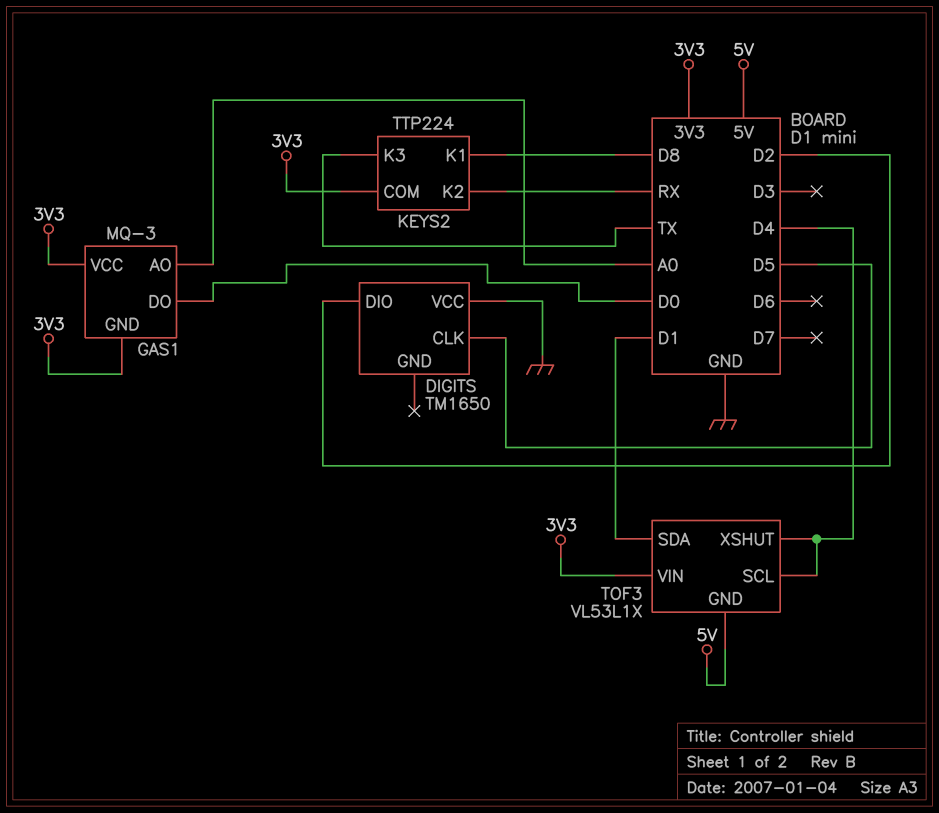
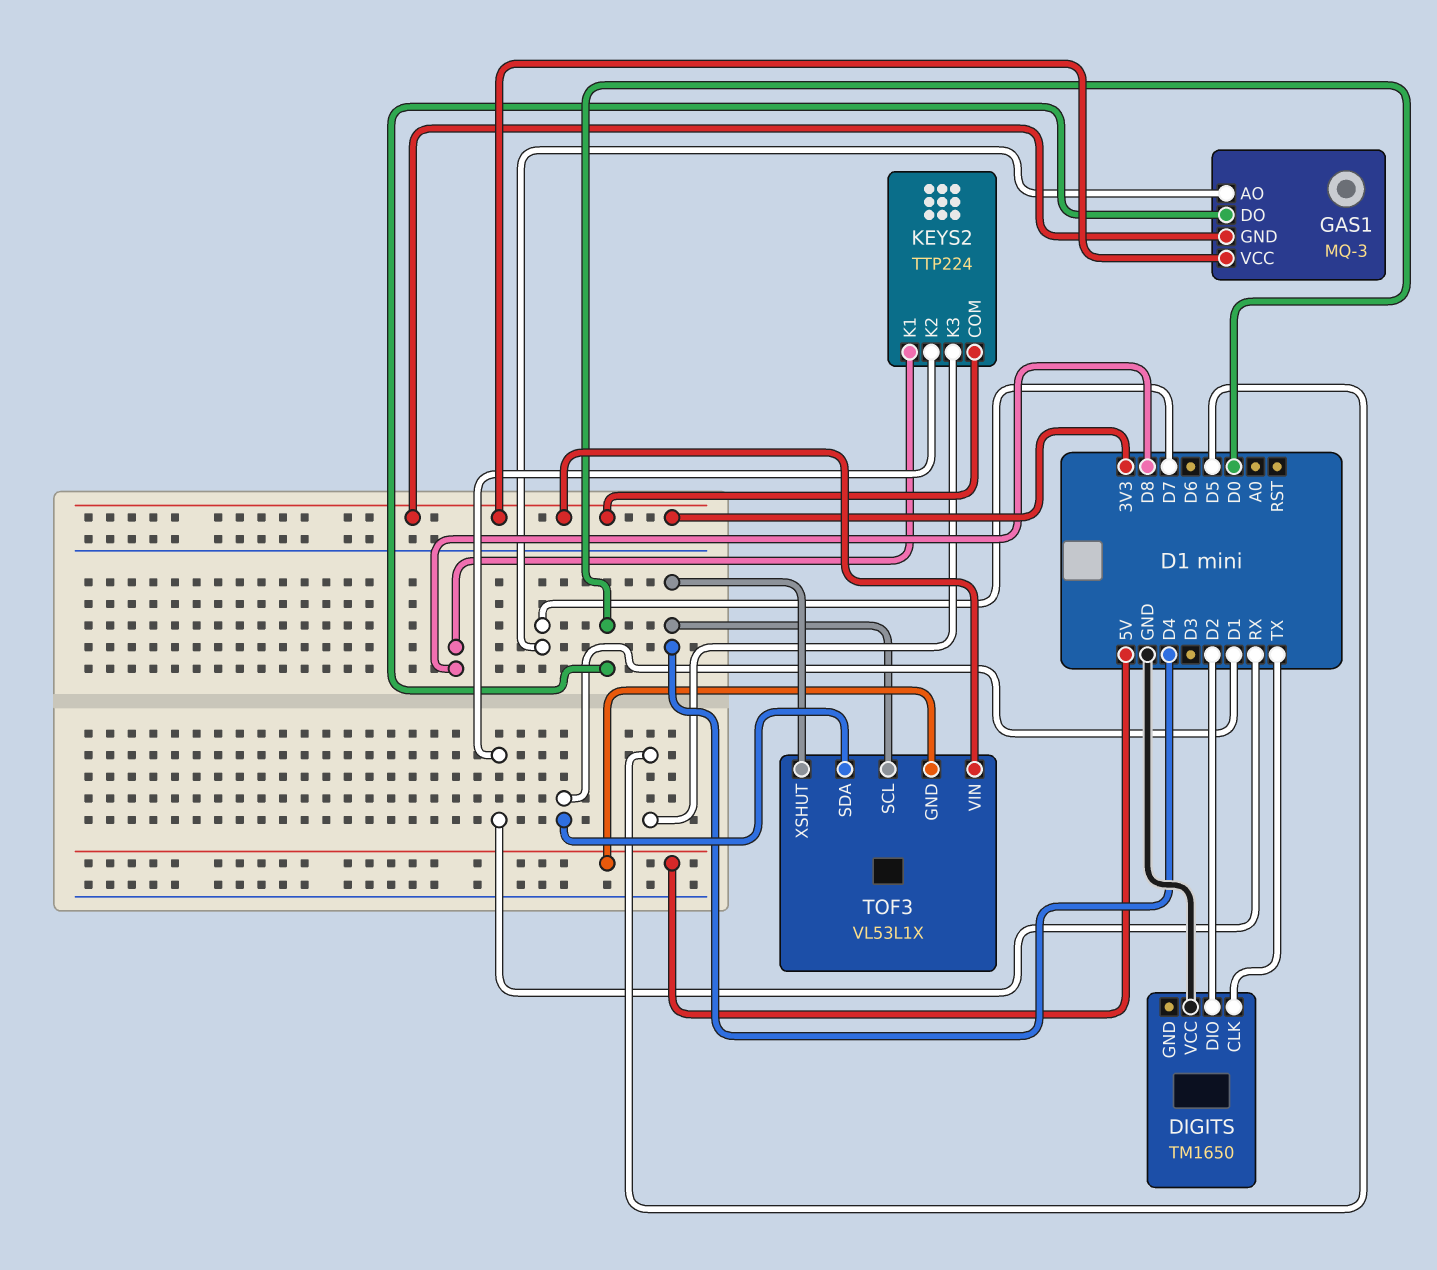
DIGITS pin CLK: D5 -> TX
GAS1 pin AO: A0 -> D7
KEYS2 pin K3: TX -> D5

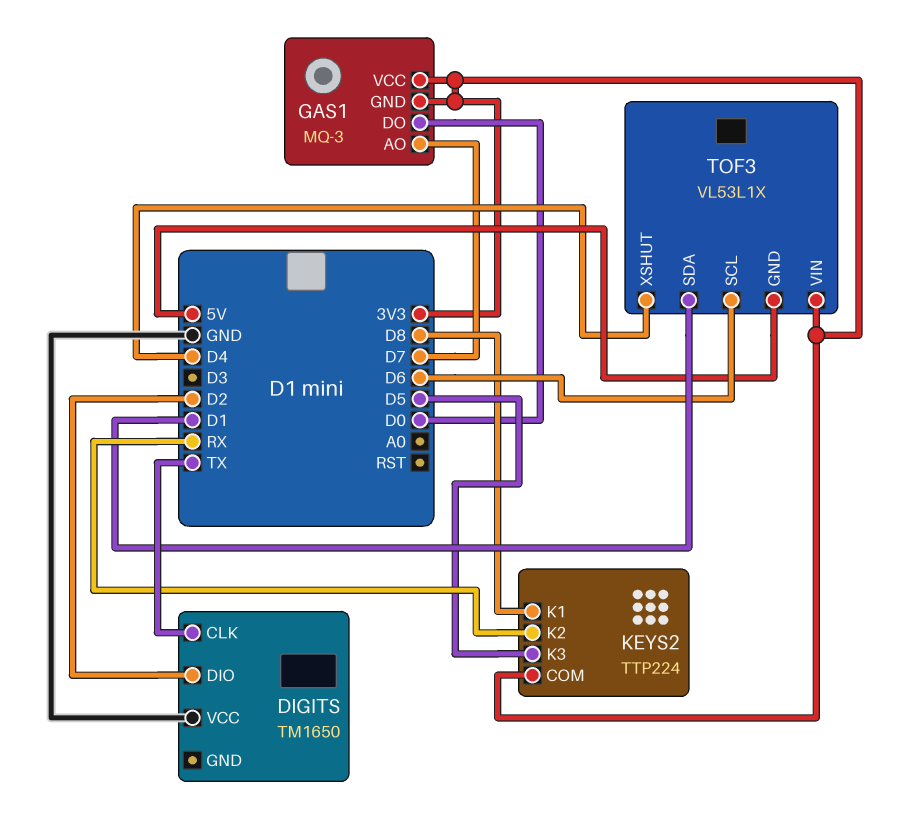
TOF3 pin SCL: D4 -> D6

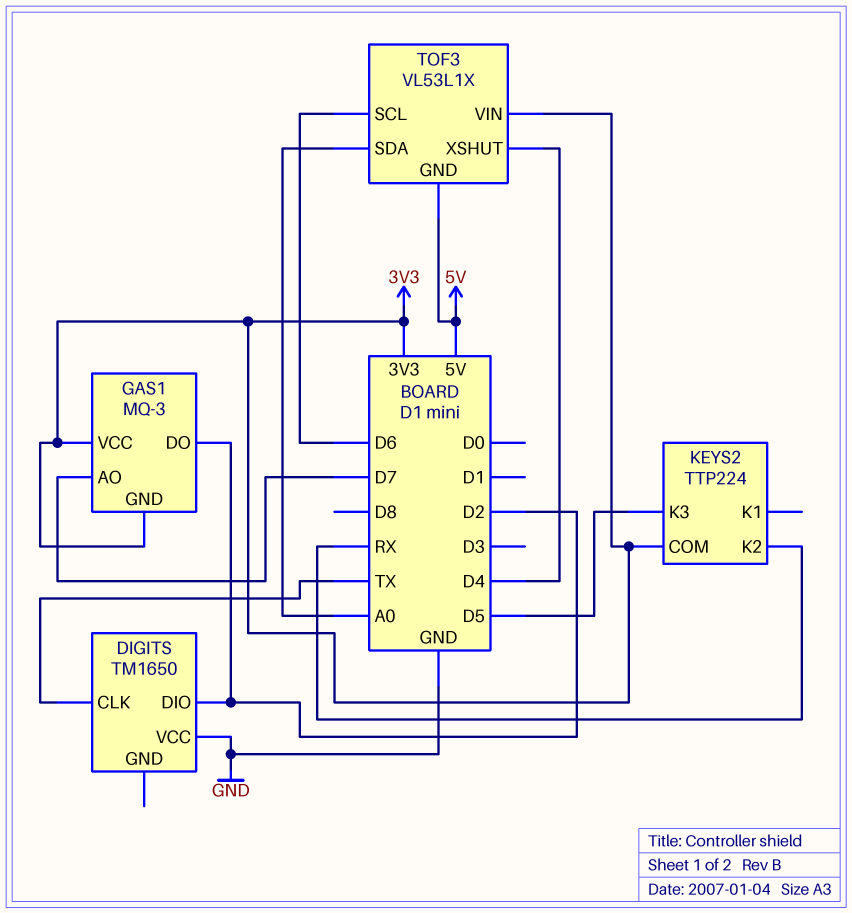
GAS1 pin DO: D0 -> D2
KEYS2 pin K1: D8 -> none
TOF3 pin SDA: D1 -> A0

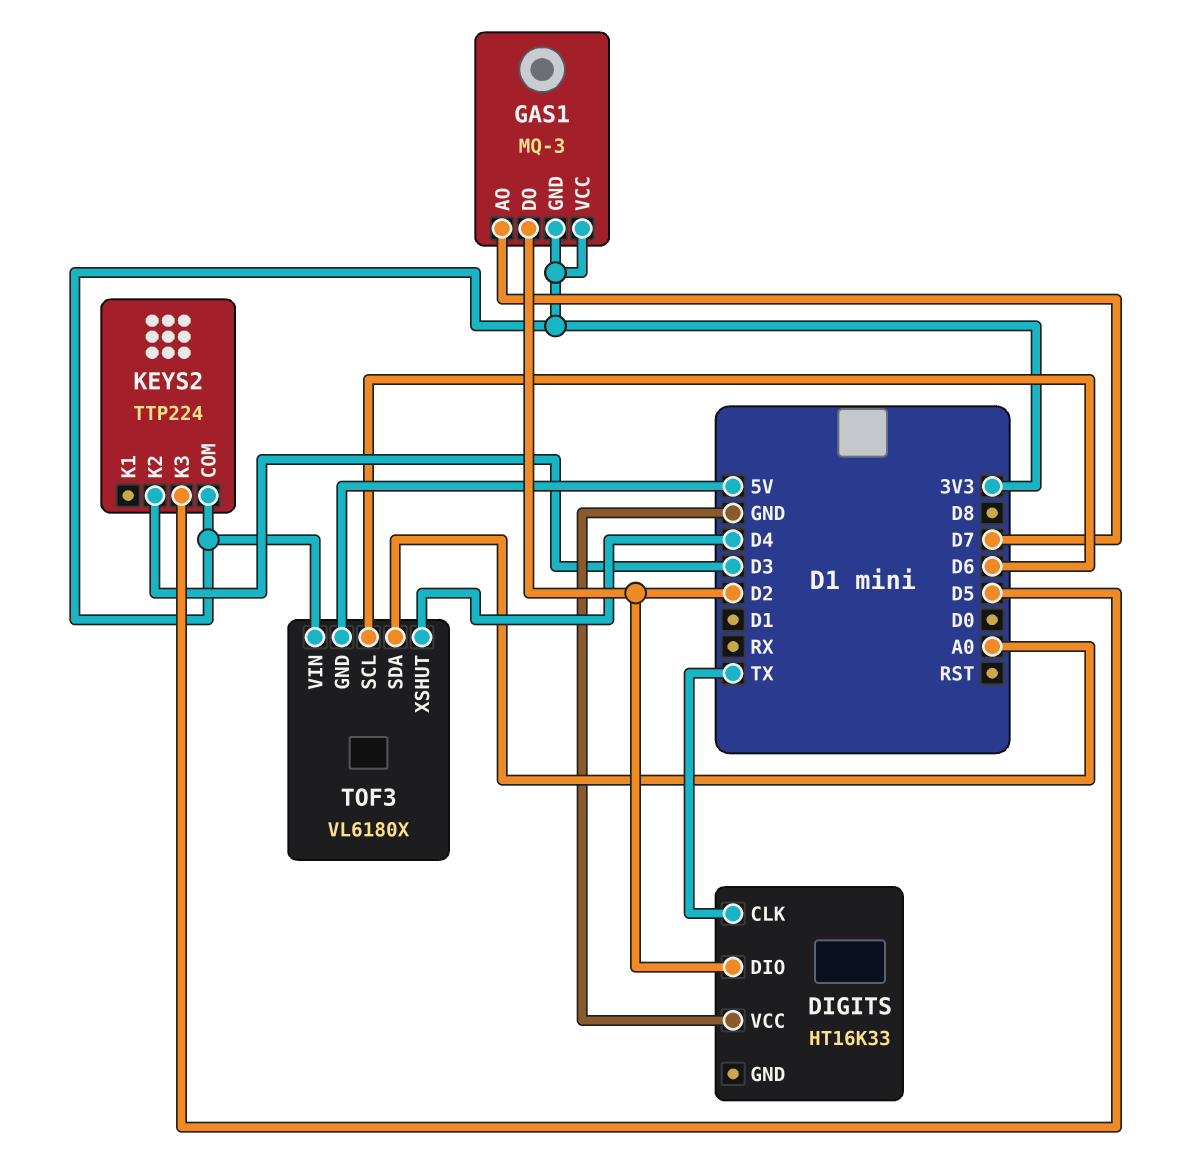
DIGITS: TM1650 -> HT16K33
KEYS2 pin K2: RX -> D3
TOF3: VL53L1X -> VL6180X

